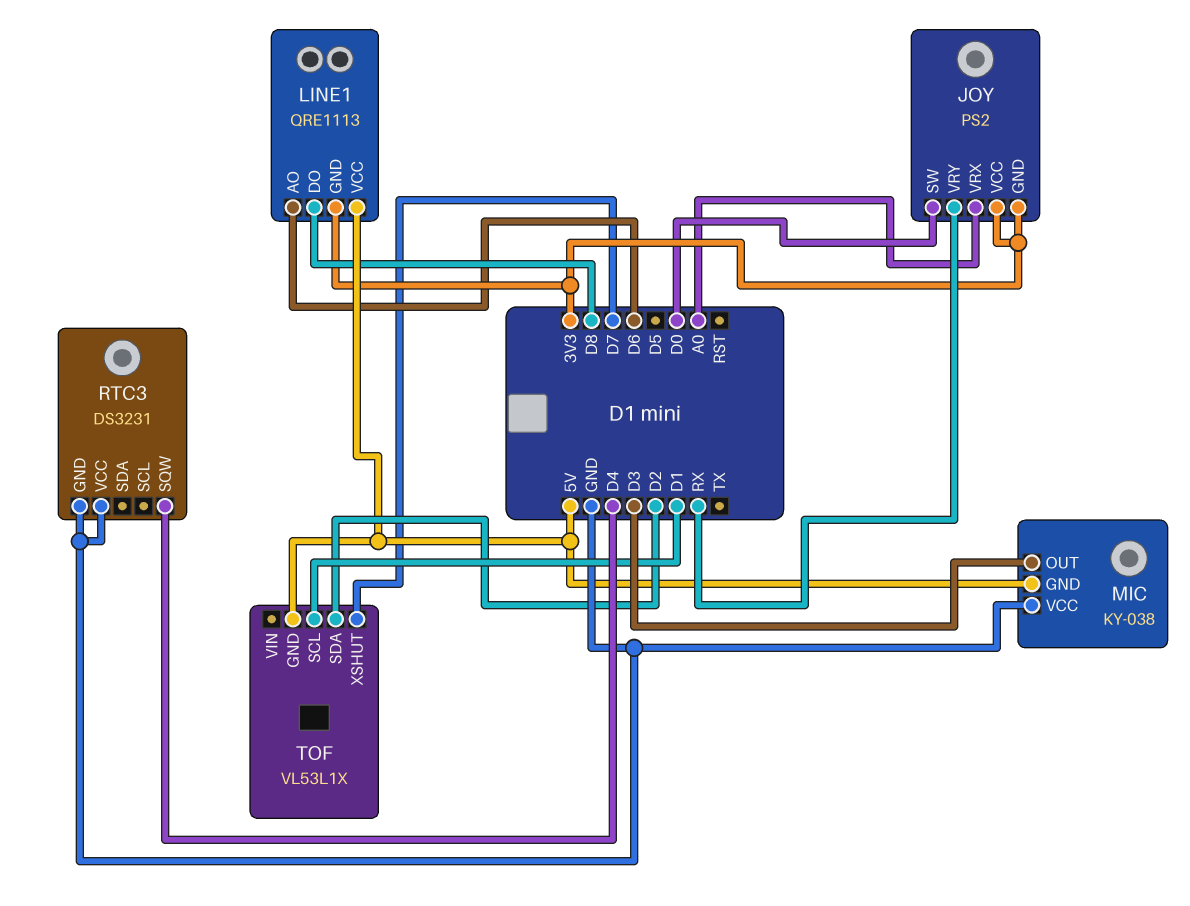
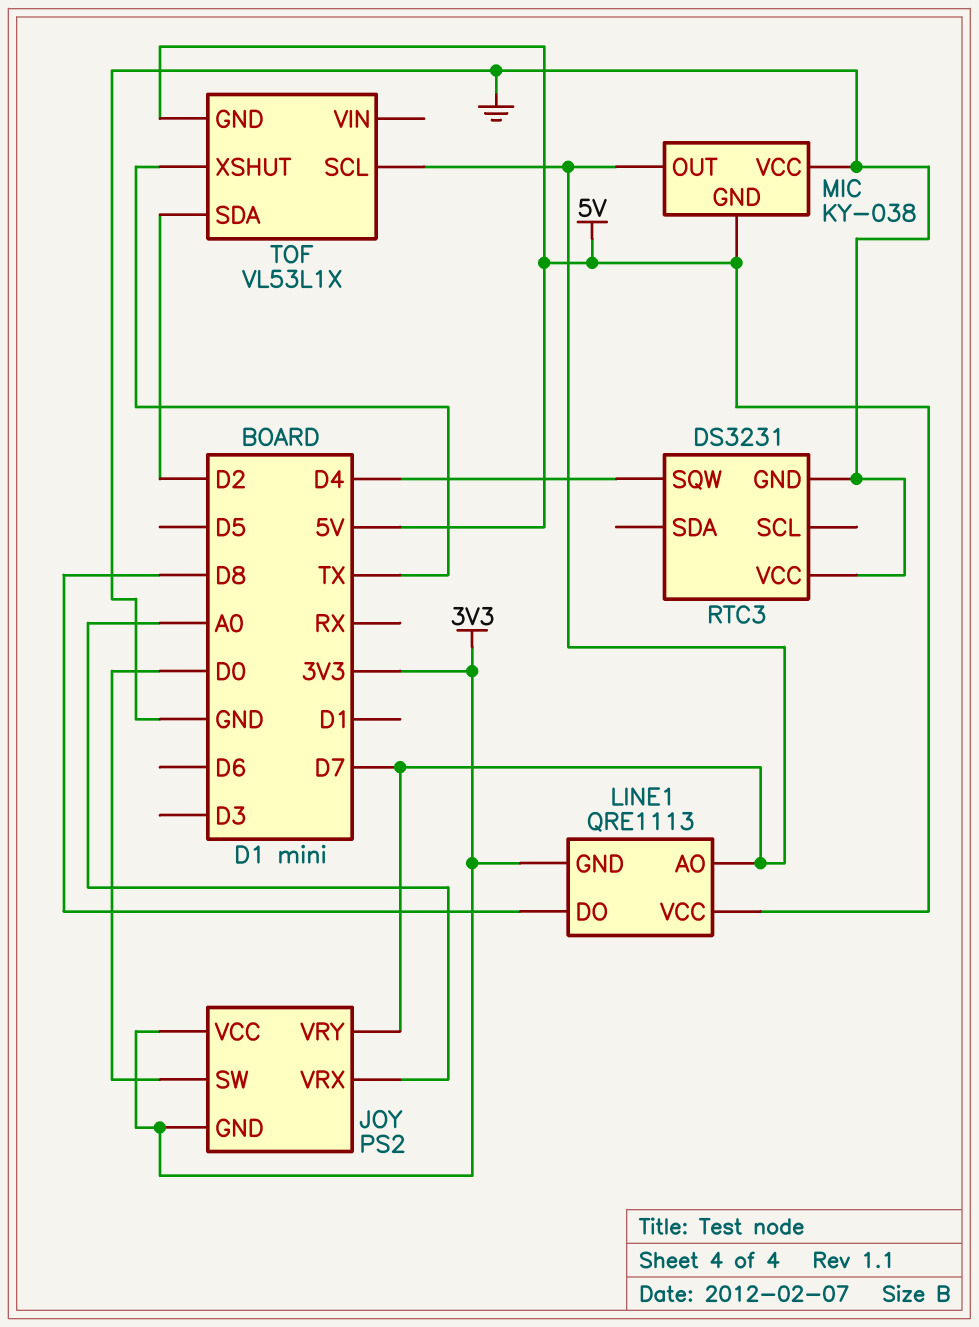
JOY pin VRY: RX -> D7
LINE1 pin AO: D6 -> D7
MIC pin OUT: D3 -> D7
TOF pin SCL: D1 -> D7
TOF pin XSHUT: D7 -> TX

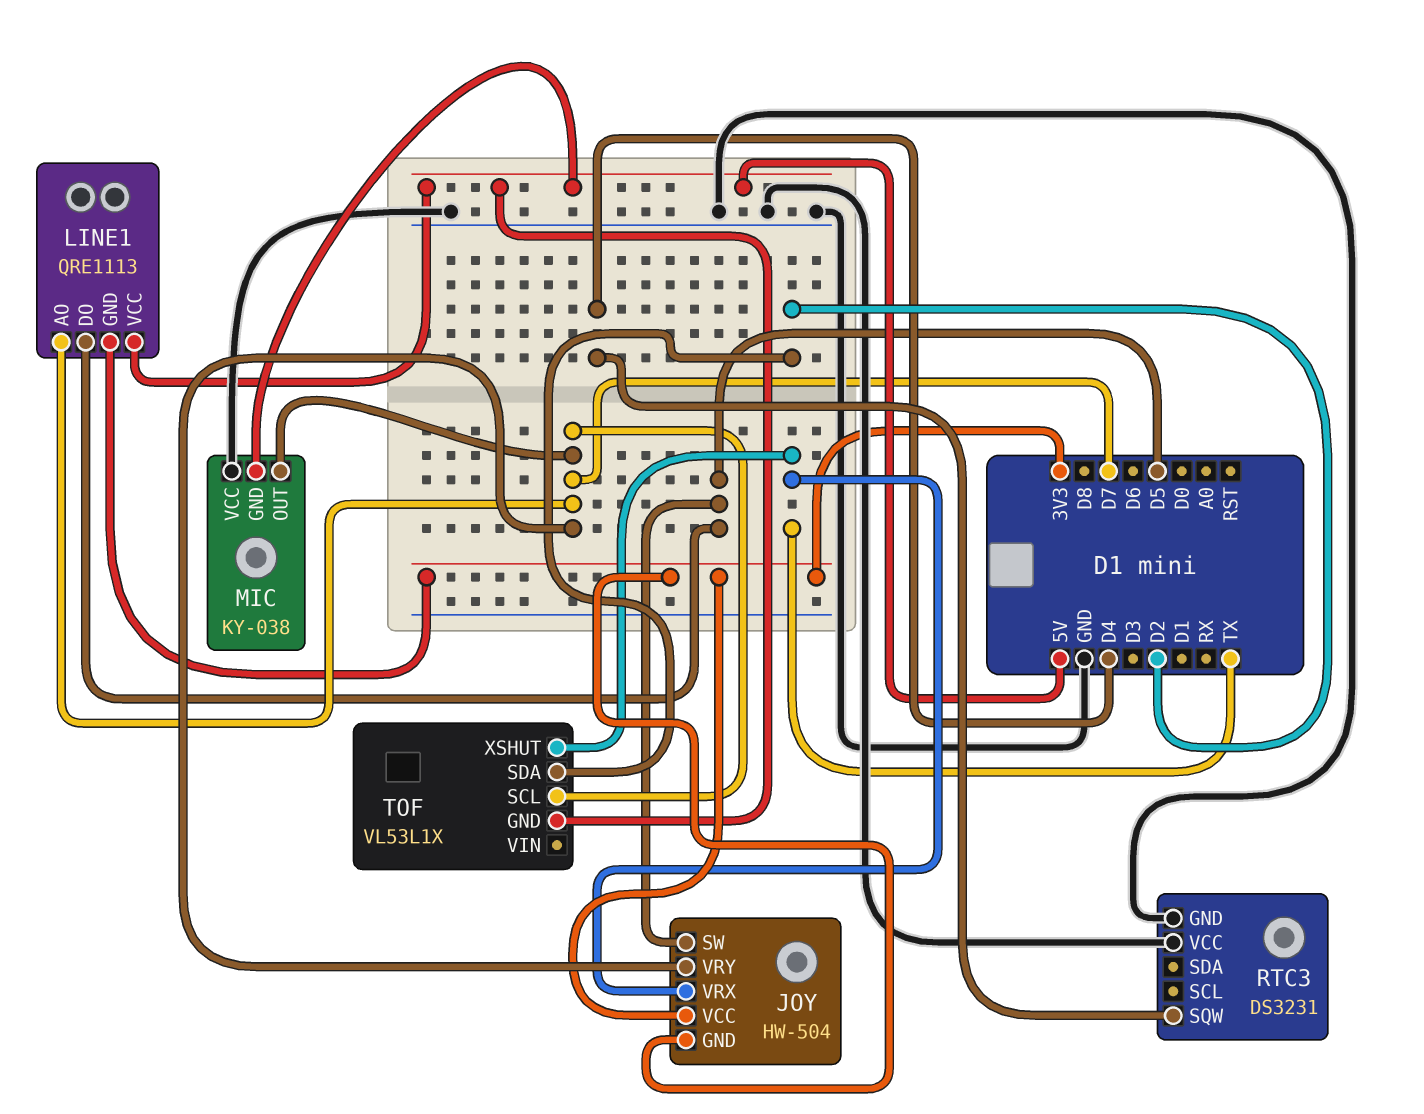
JOY: PS2 -> HW-504
JOY pin SW: D0 -> D5
JOY pin VRX: A0 -> TX
LINE1 pin DO: D8 -> D5

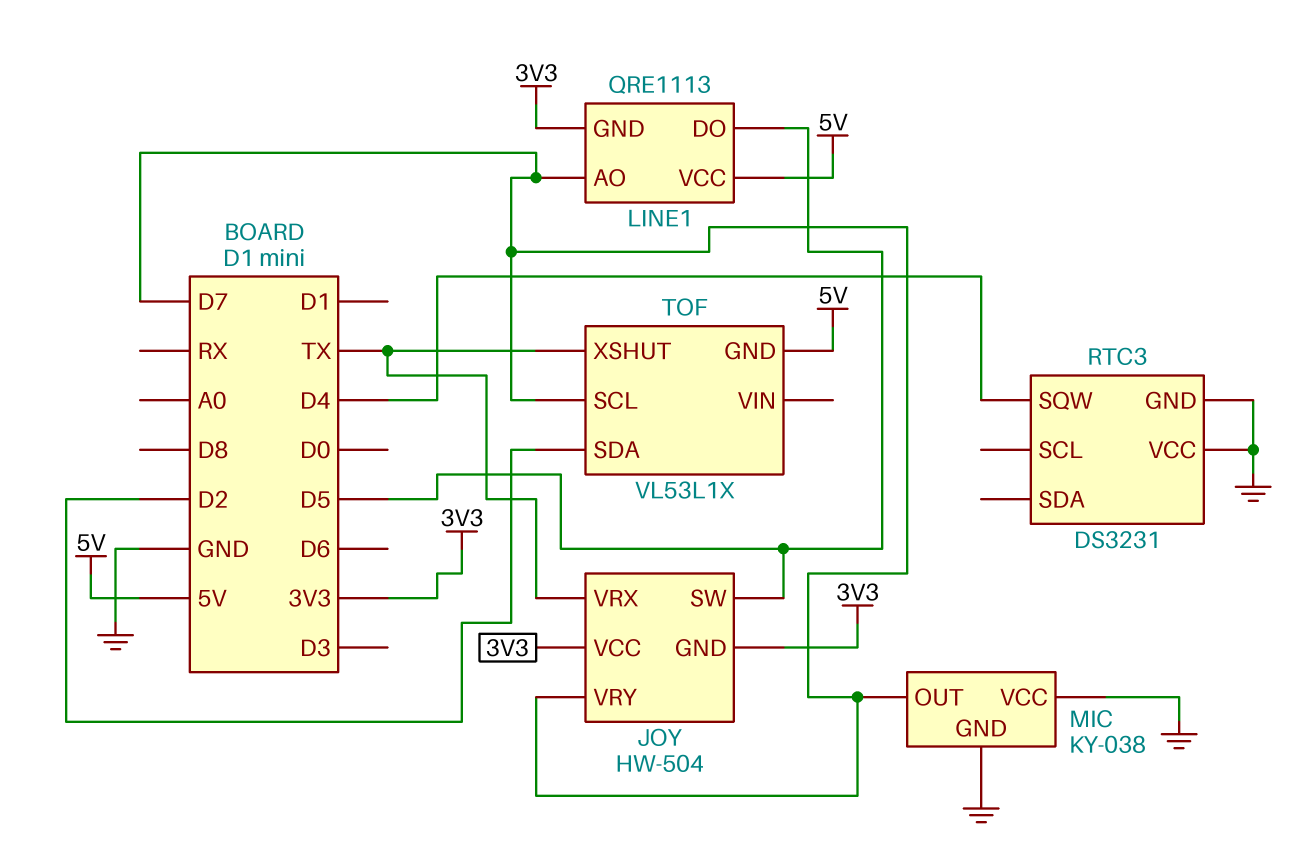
MIC pin GND: 5V -> GND

